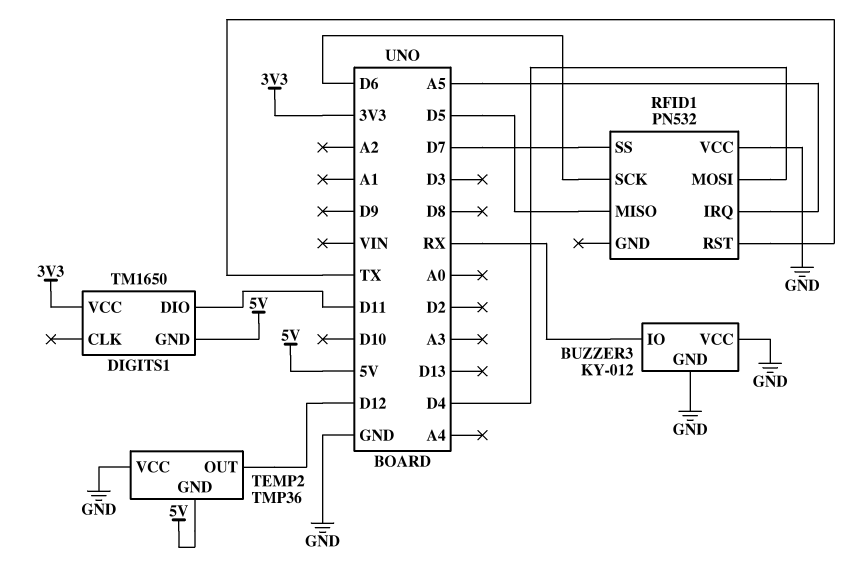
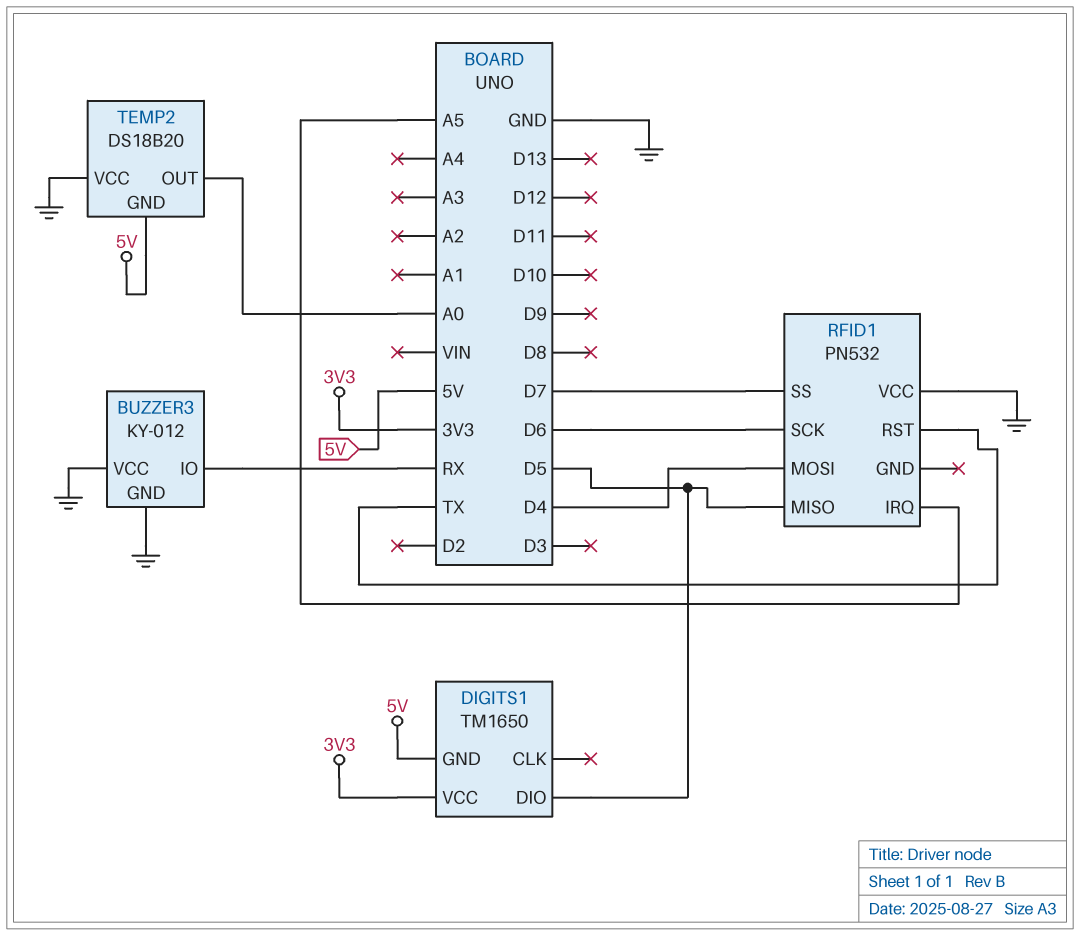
DIGITS1 pin DIO: D11 -> D5
TEMP2: TMP36 -> DS18B20
TEMP2 pin OUT: D12 -> A0

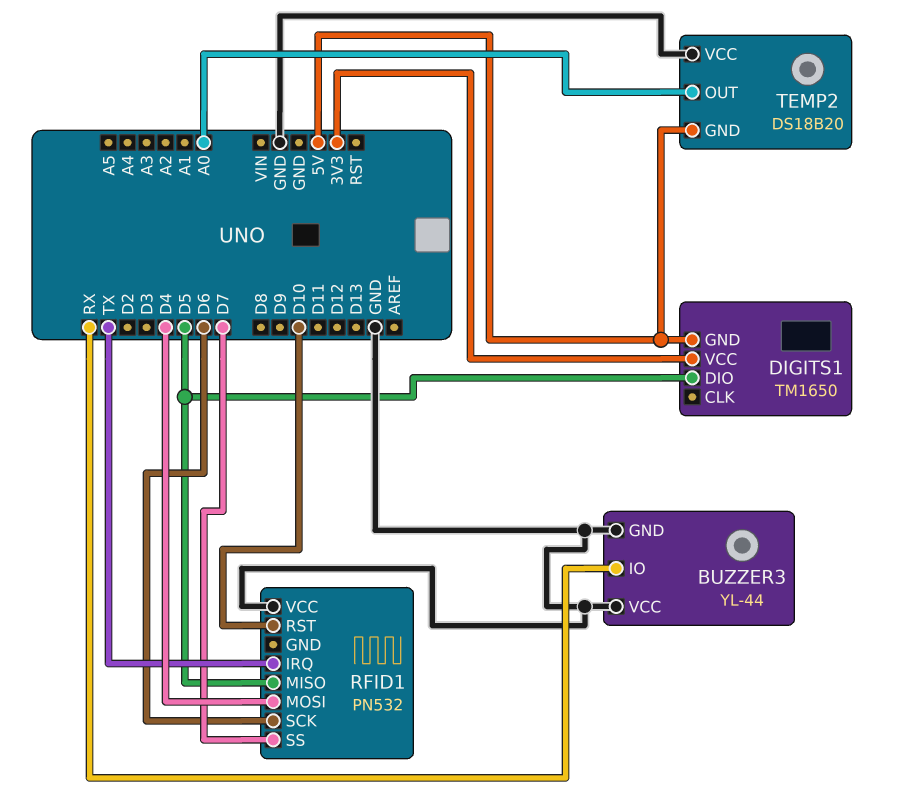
BUZZER3: KY-012 -> YL-44
RFID1 pin IRQ: A5 -> TX
RFID1 pin RST: TX -> D10

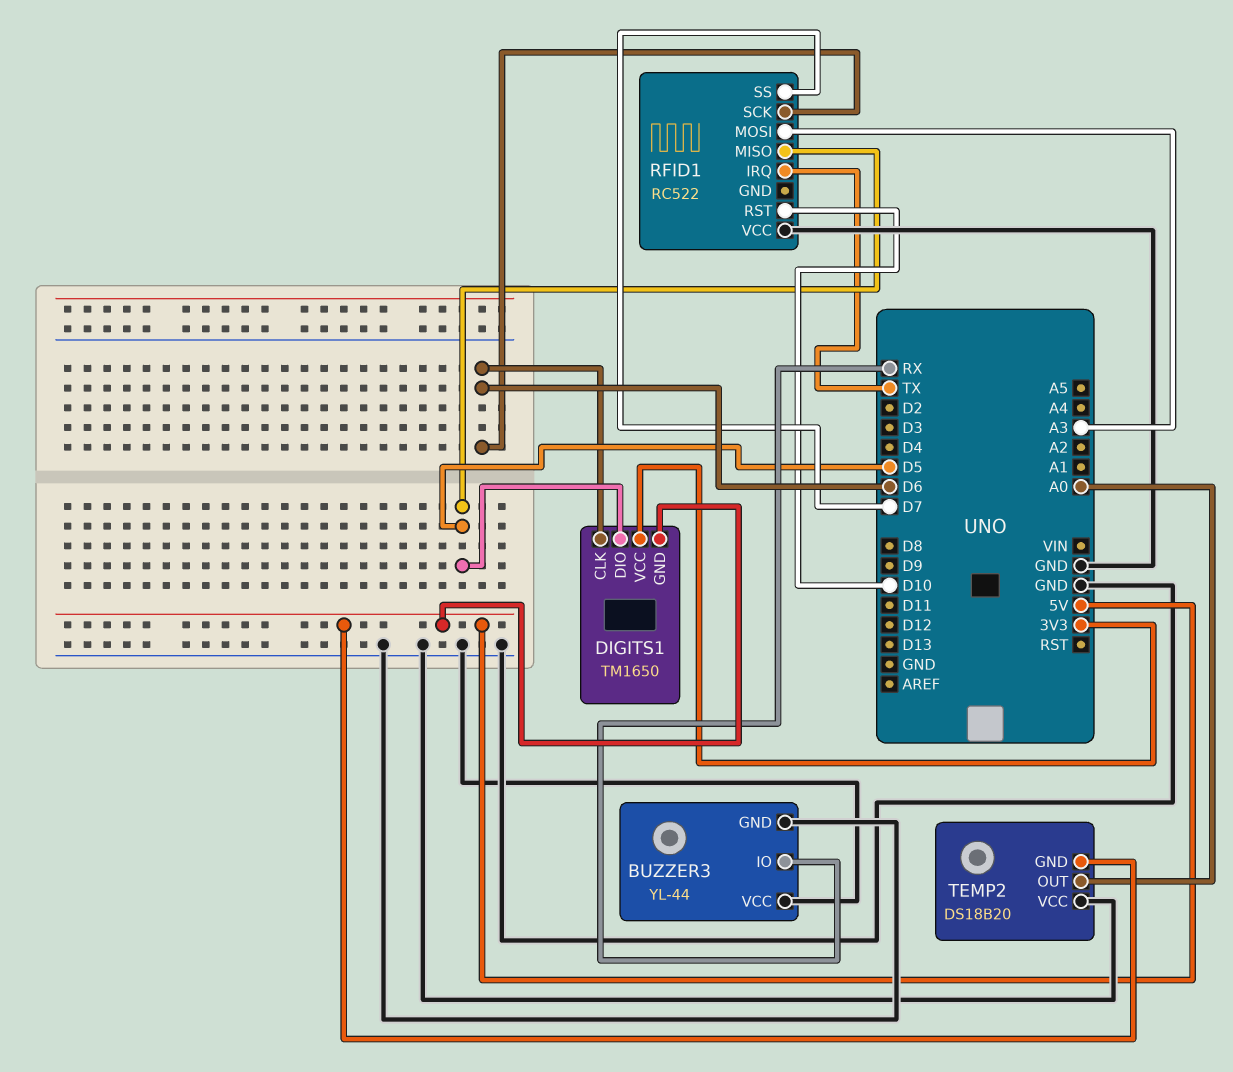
DIGITS1 pin CLK: none -> D6
RFID1: PN532 -> RC522
RFID1 pin MOSI: D4 -> A3

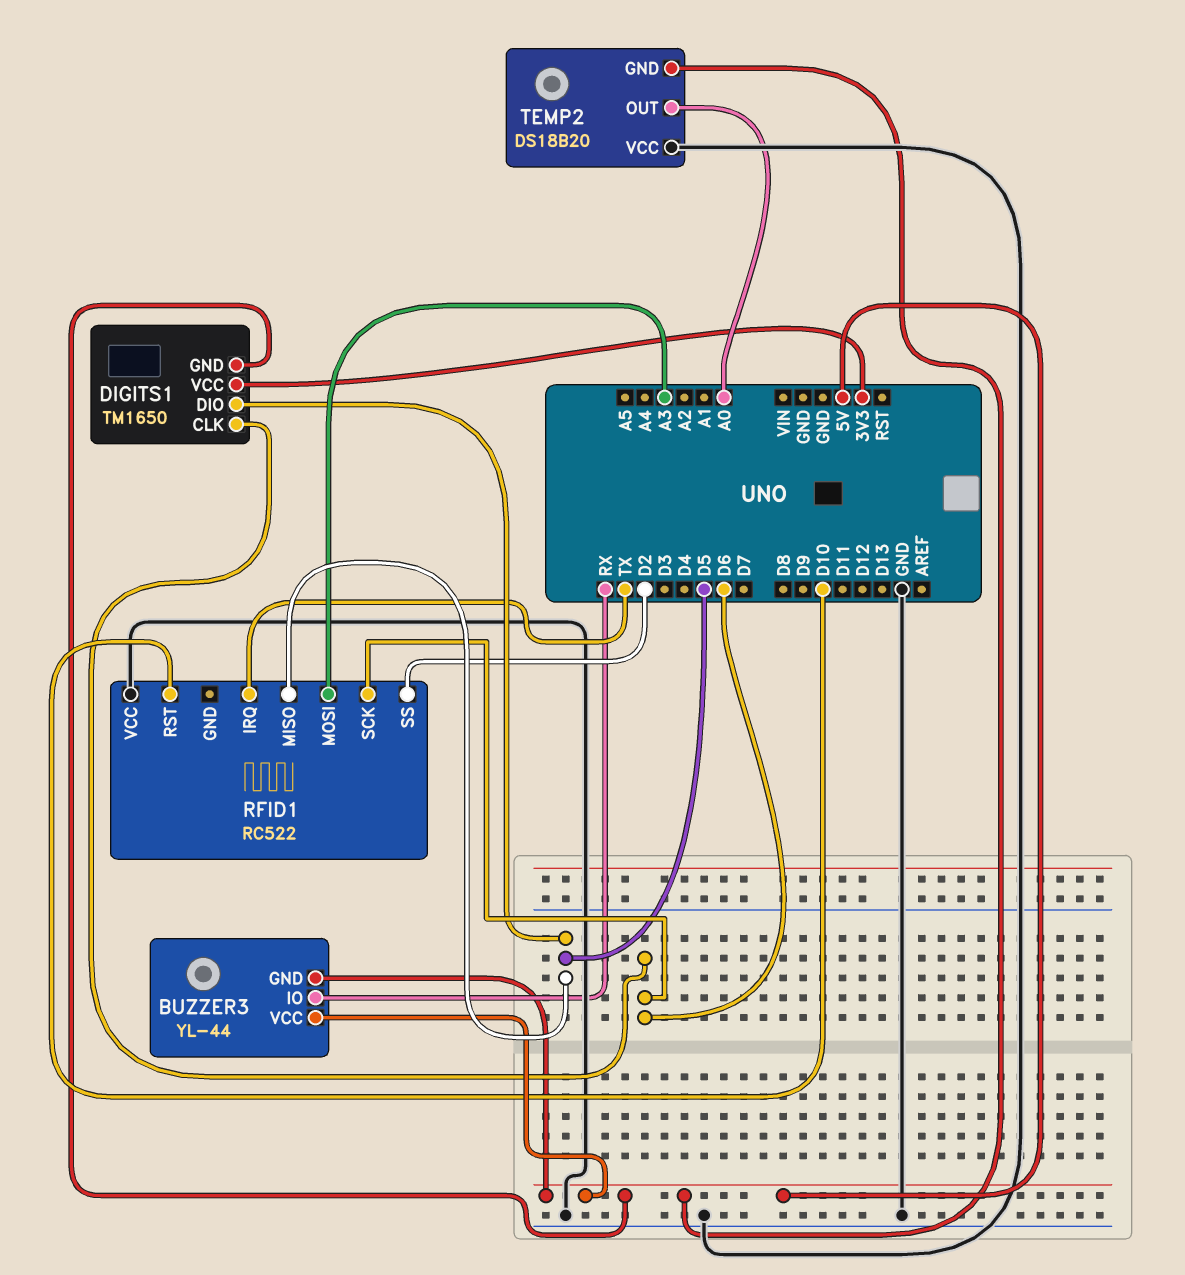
BUZZER3 pin GND: GND -> 5V
BUZZER3 pin VCC: GND -> 5V
RFID1 pin SS: D7 -> D2

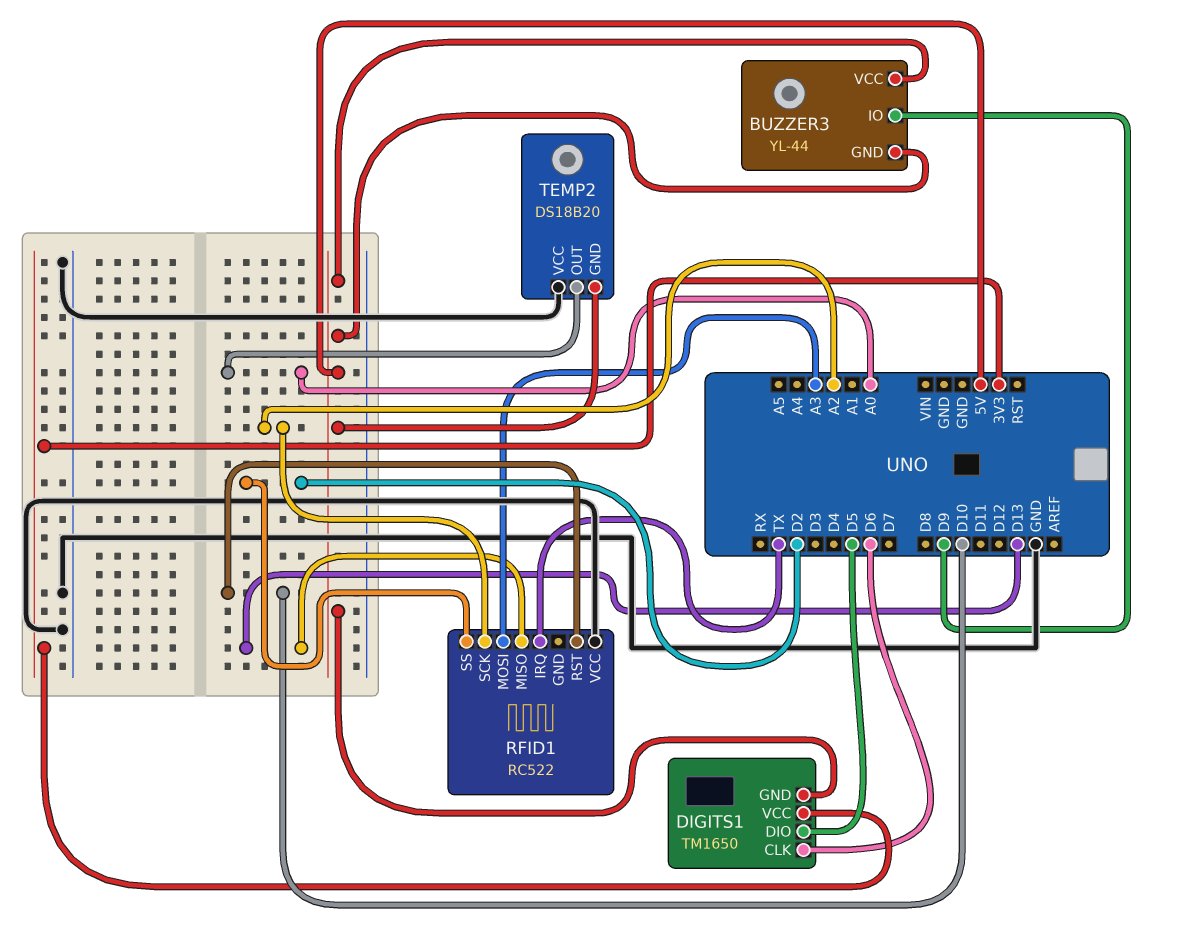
BUZZER3 pin IO: RX -> D9
RFID1 pin MISO: D5 -> D13
RFID1 pin SCK: D6 -> A2

